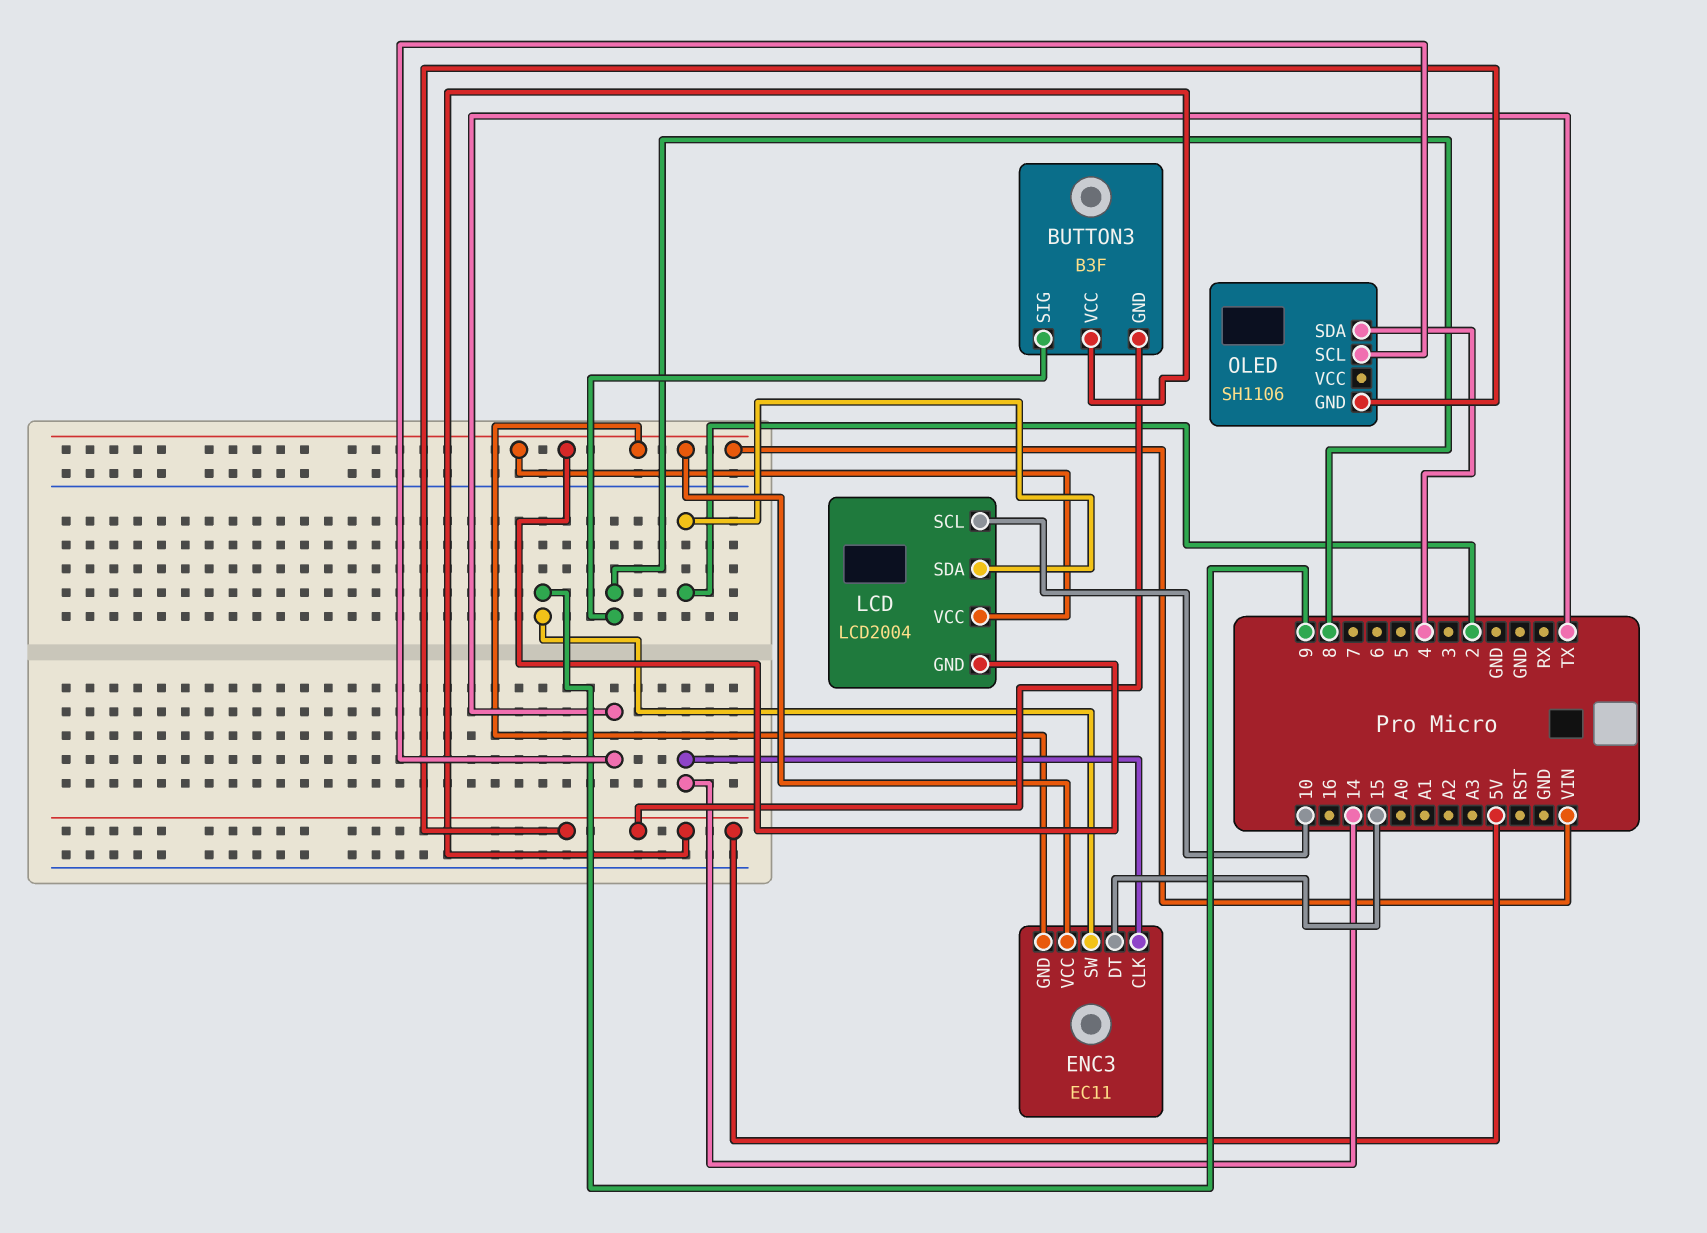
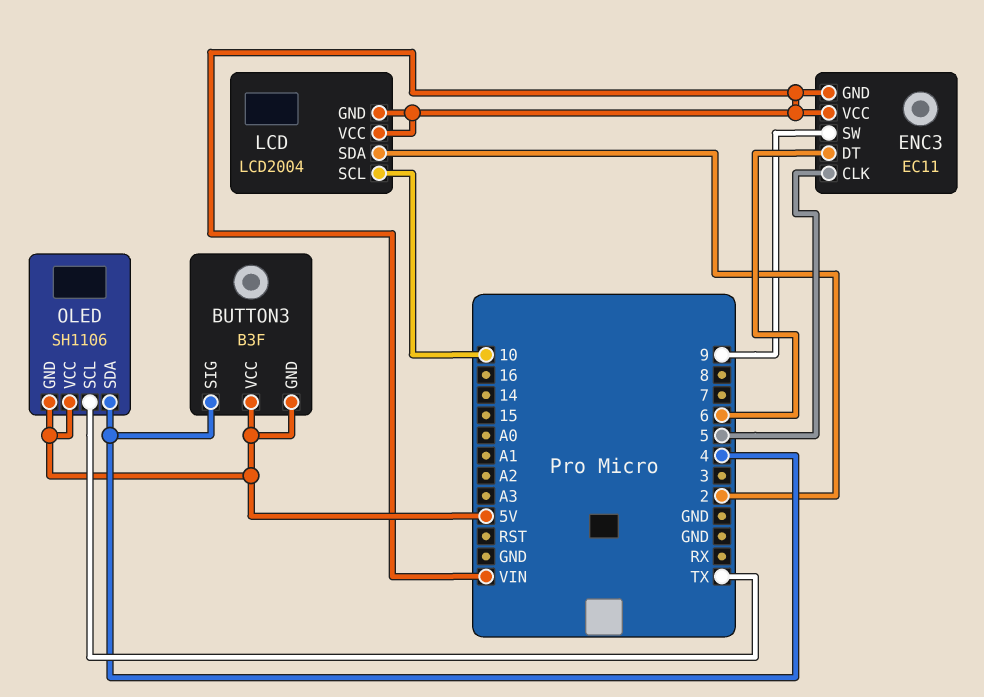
BUTTON3 pin SIG: 8 -> 4
ENC3 pin CLK: 14 -> 5
ENC3 pin DT: 15 -> 6
OLED pin VCC: none -> 5V

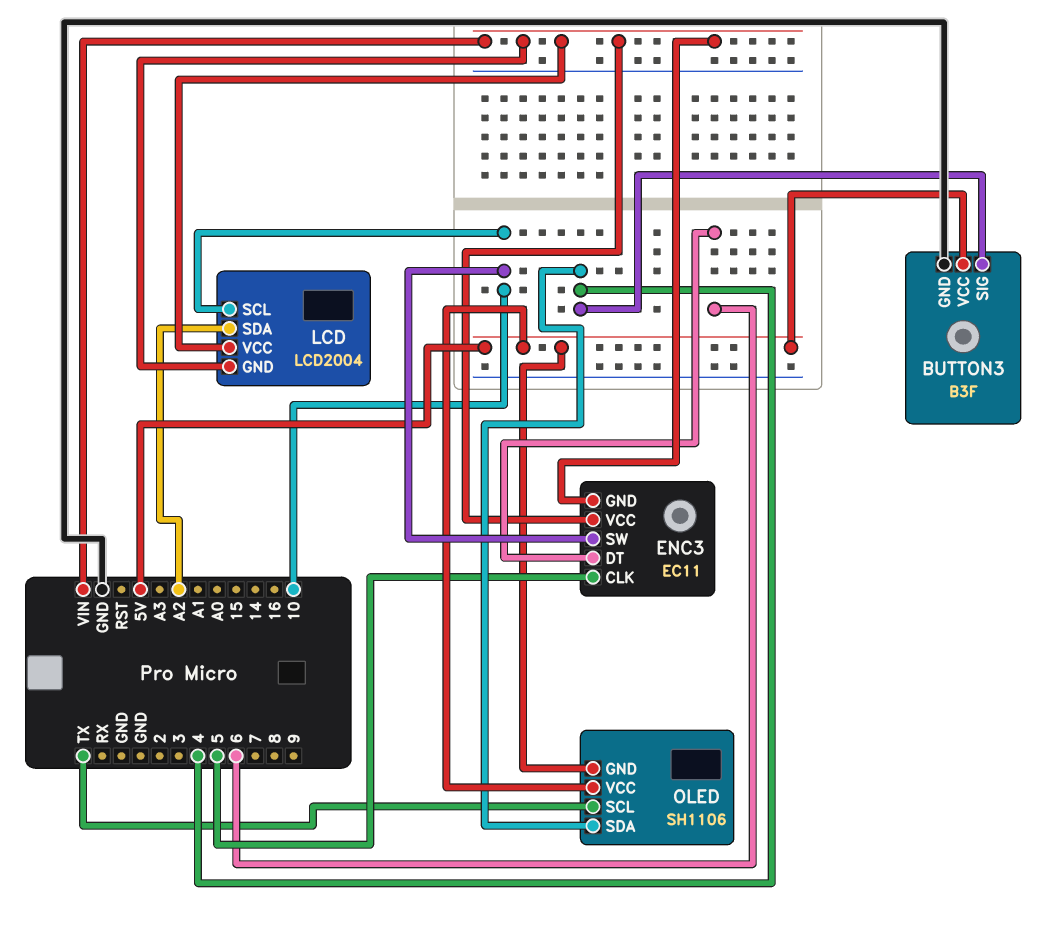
BUTTON3 pin GND: 5V -> GND
ENC3 pin SW: 9 -> 10
LCD pin SDA: 2 -> A2

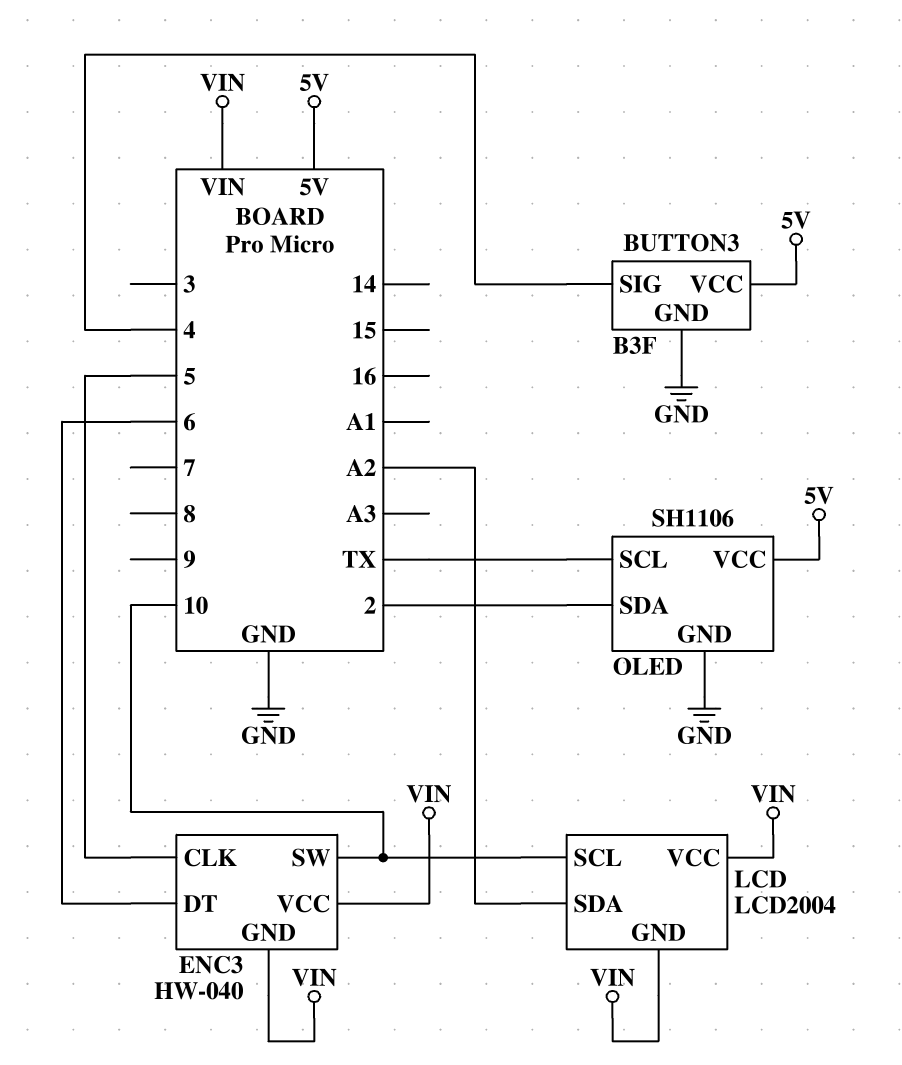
ENC3: EC11 -> HW-040
OLED pin GND: 5V -> GND
OLED pin SDA: 4 -> 2

